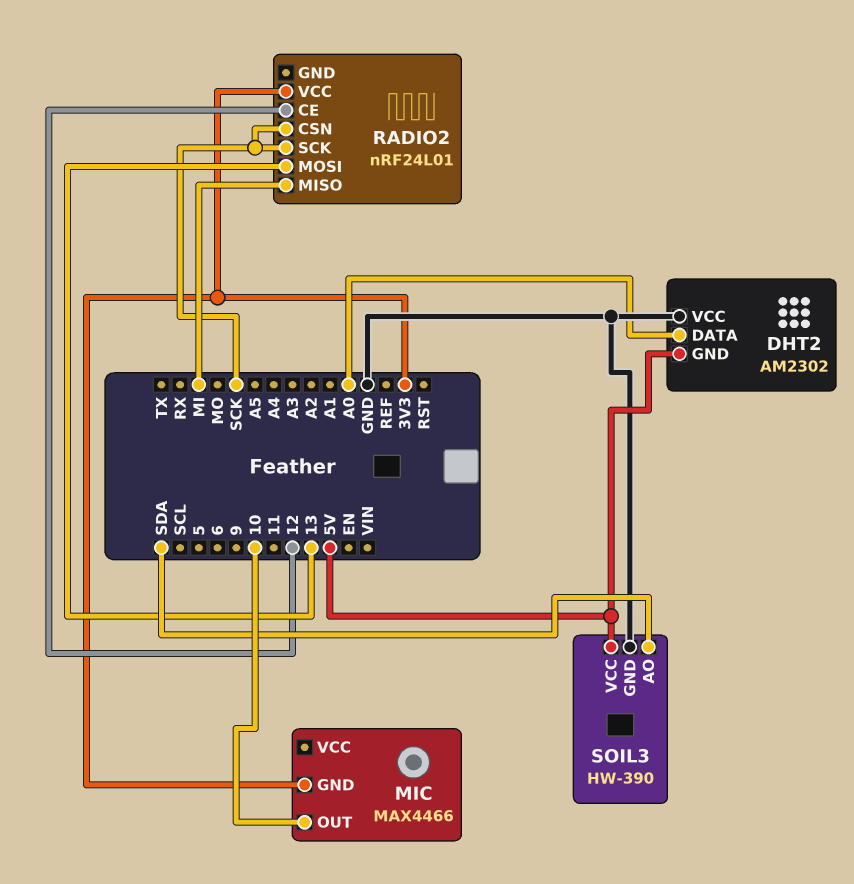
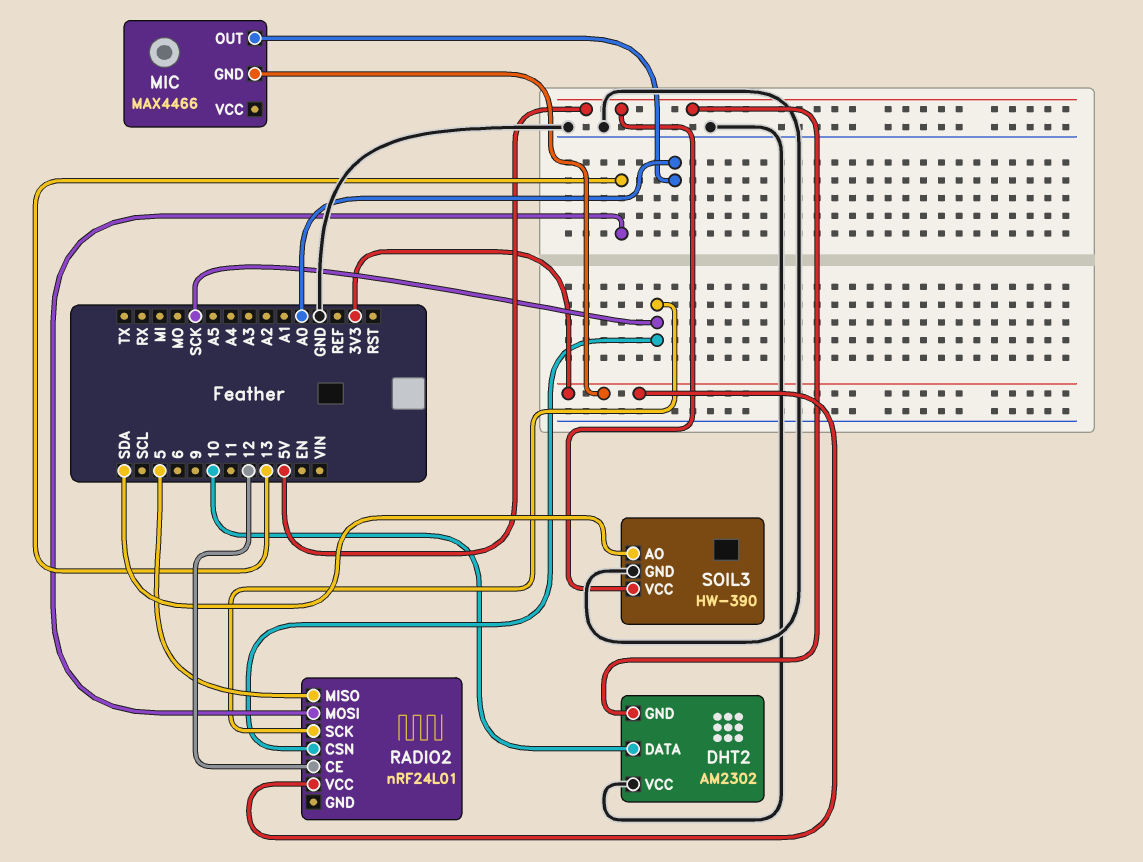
DHT2 pin DATA: A0 -> 10
MIC pin OUT: 10 -> A0
RADIO2 pin MISO: MI -> 5

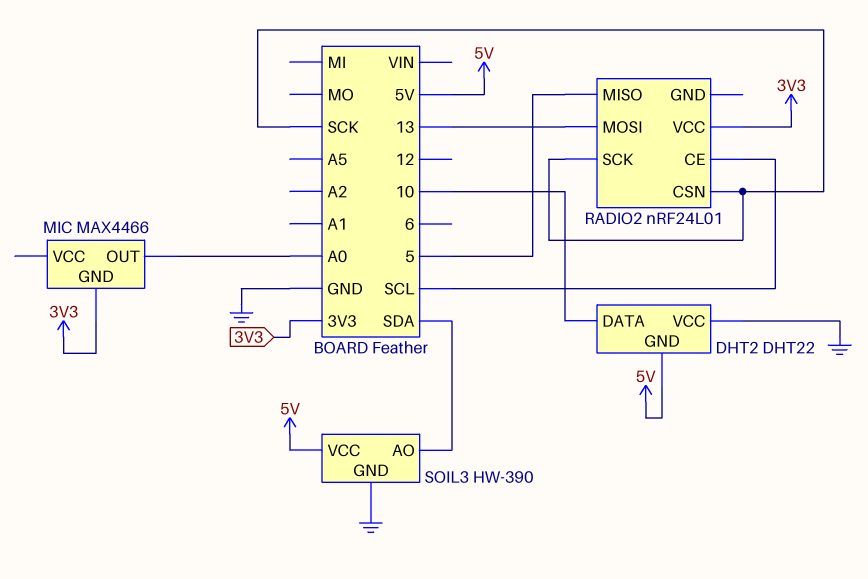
DHT2: AM2302 -> DHT22
RADIO2 pin CE: 12 -> SCL

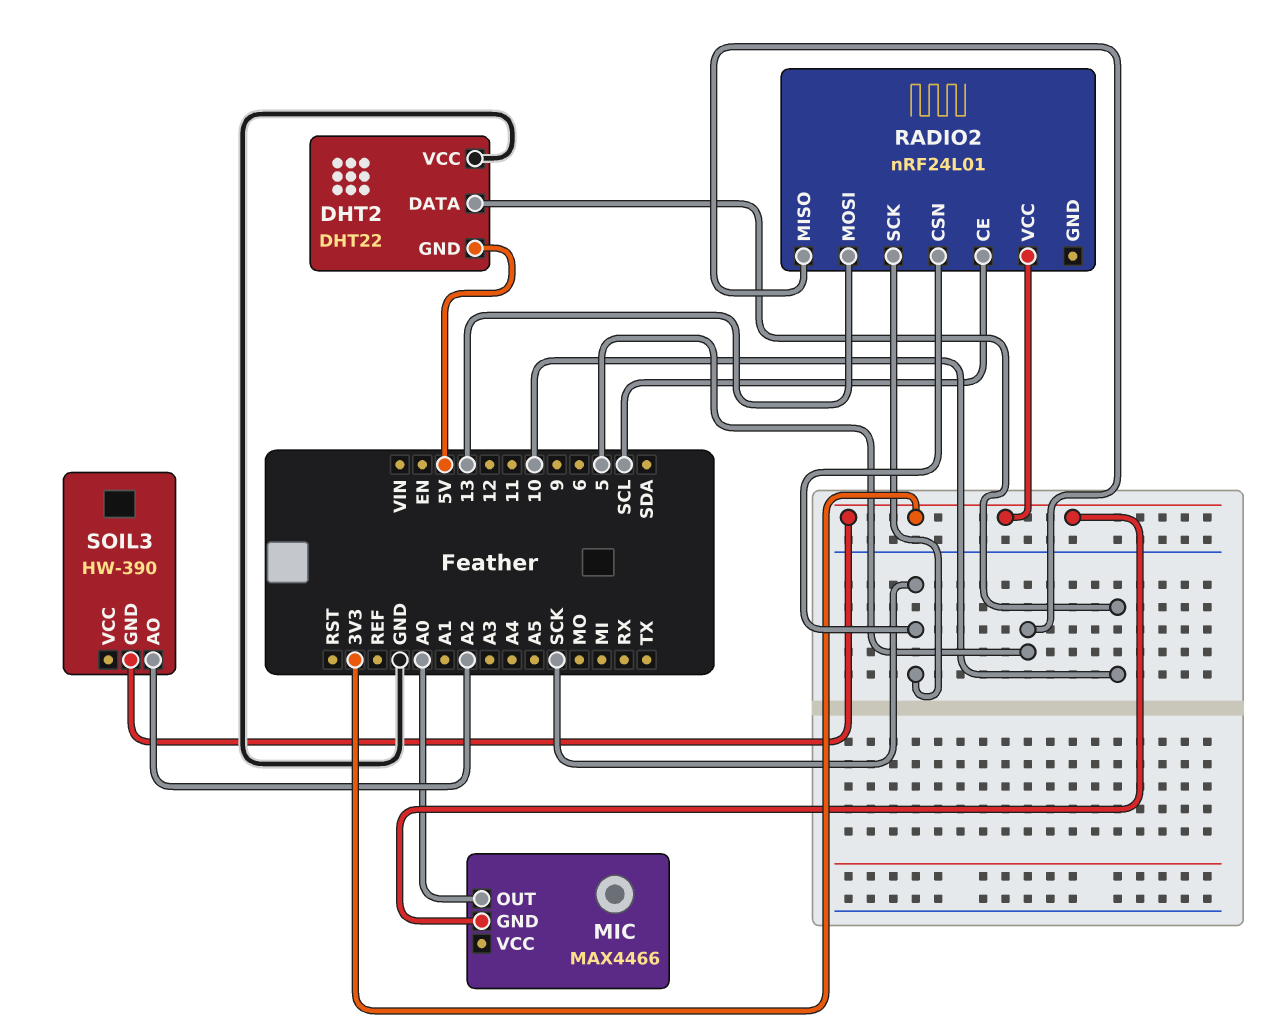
SOIL3 pin AO: SDA -> A2
SOIL3 pin GND: GND -> 3V3
SOIL3 pin VCC: 5V -> none

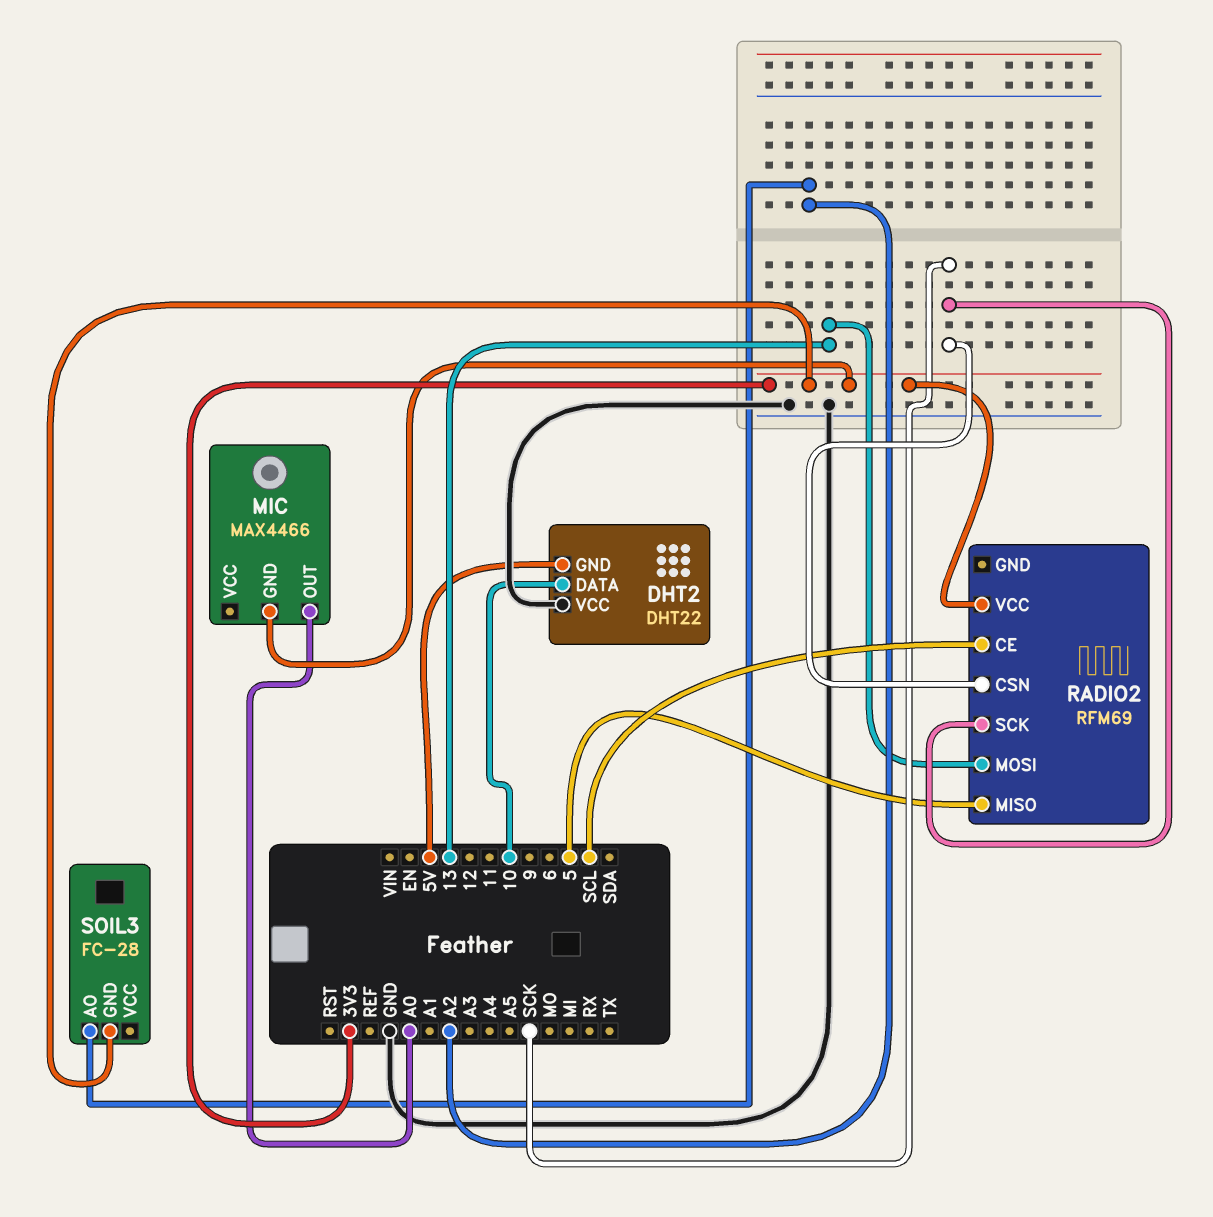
RADIO2: nRF24L01 -> RFM69
SOIL3: HW-390 -> FC-28

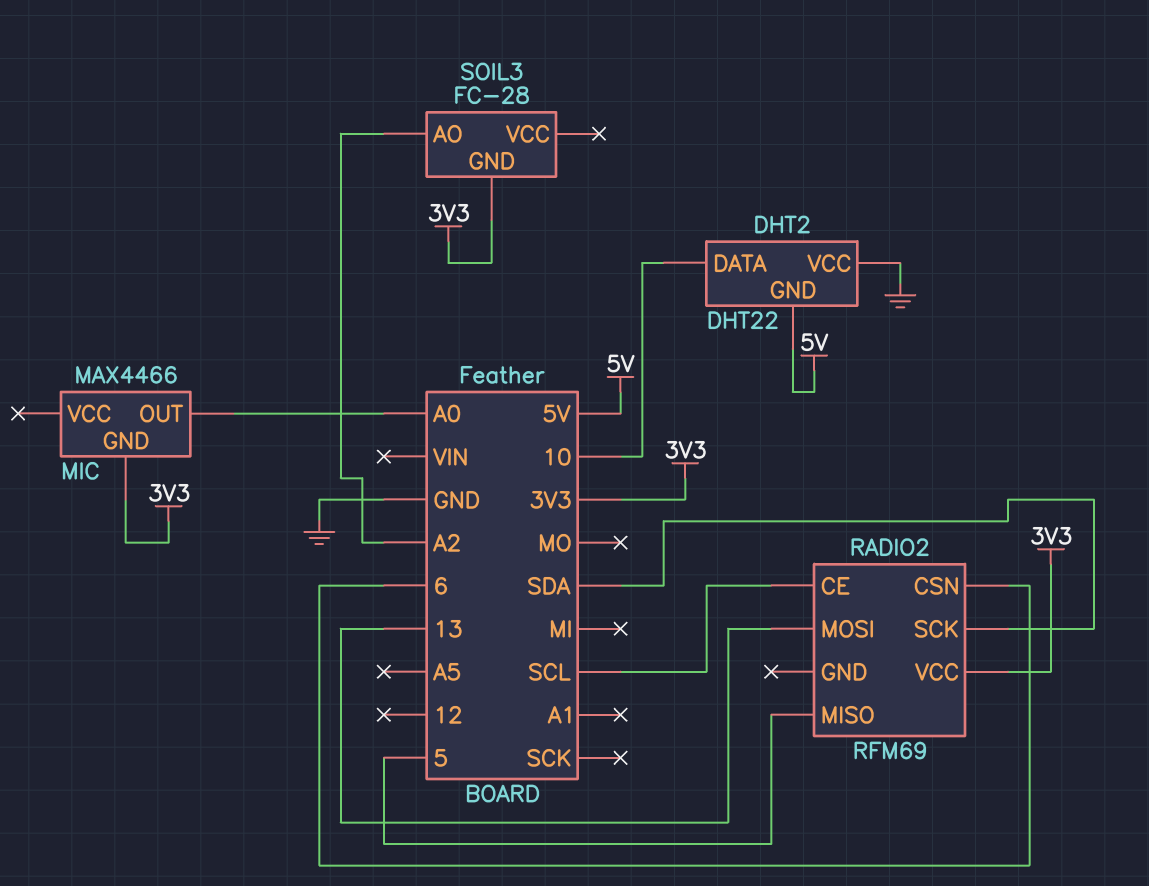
RADIO2 pin CSN: SCK -> 6
RADIO2 pin SCK: SCK -> SDA

